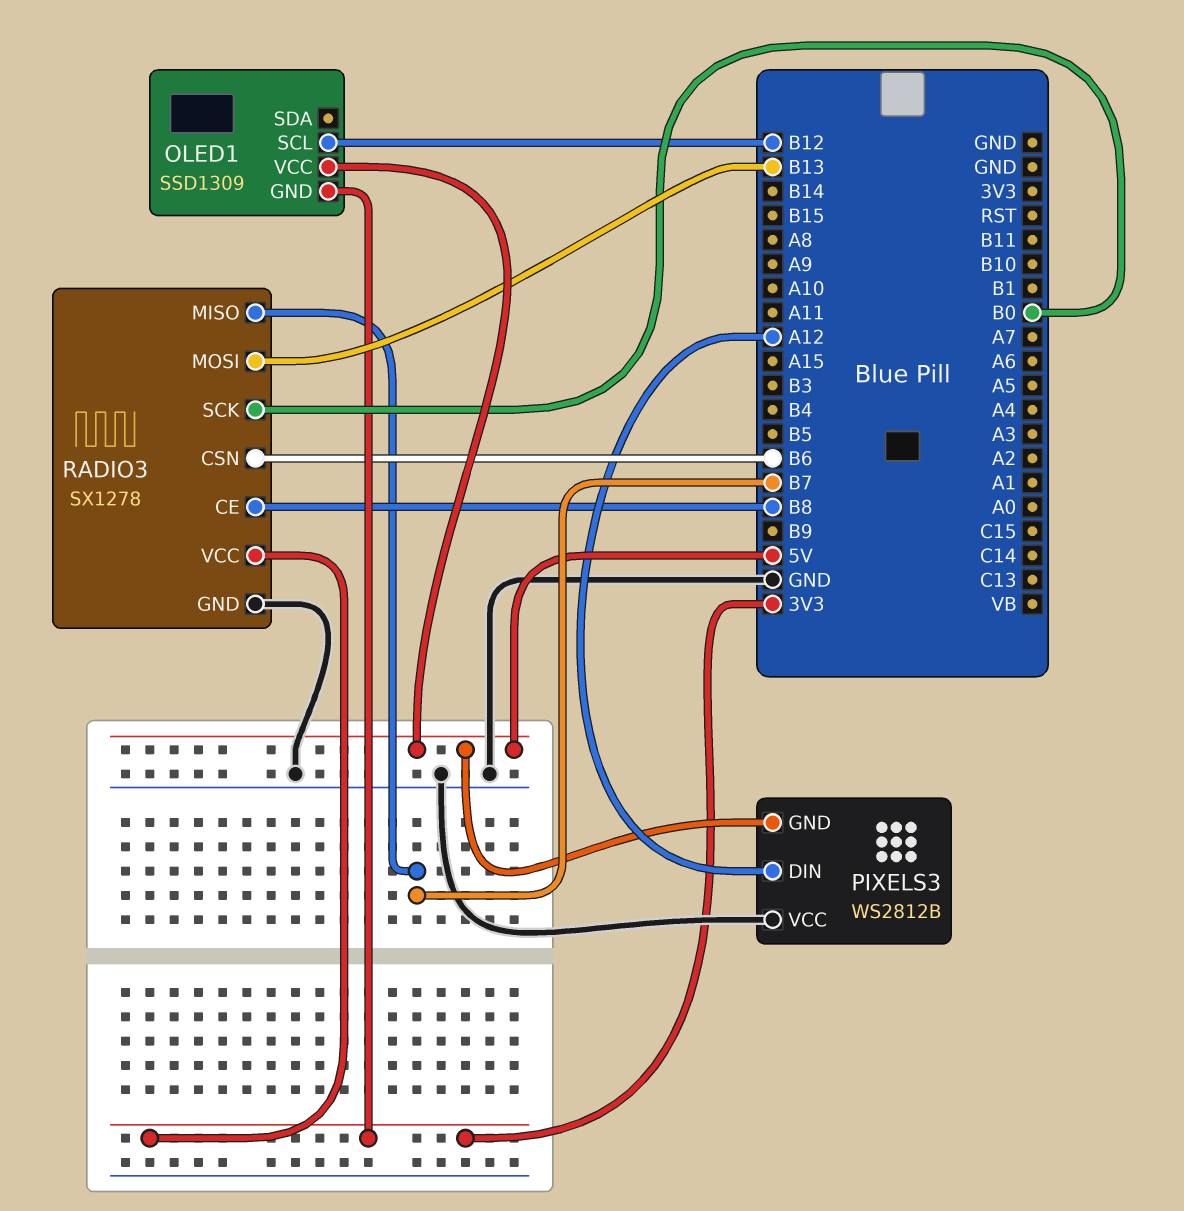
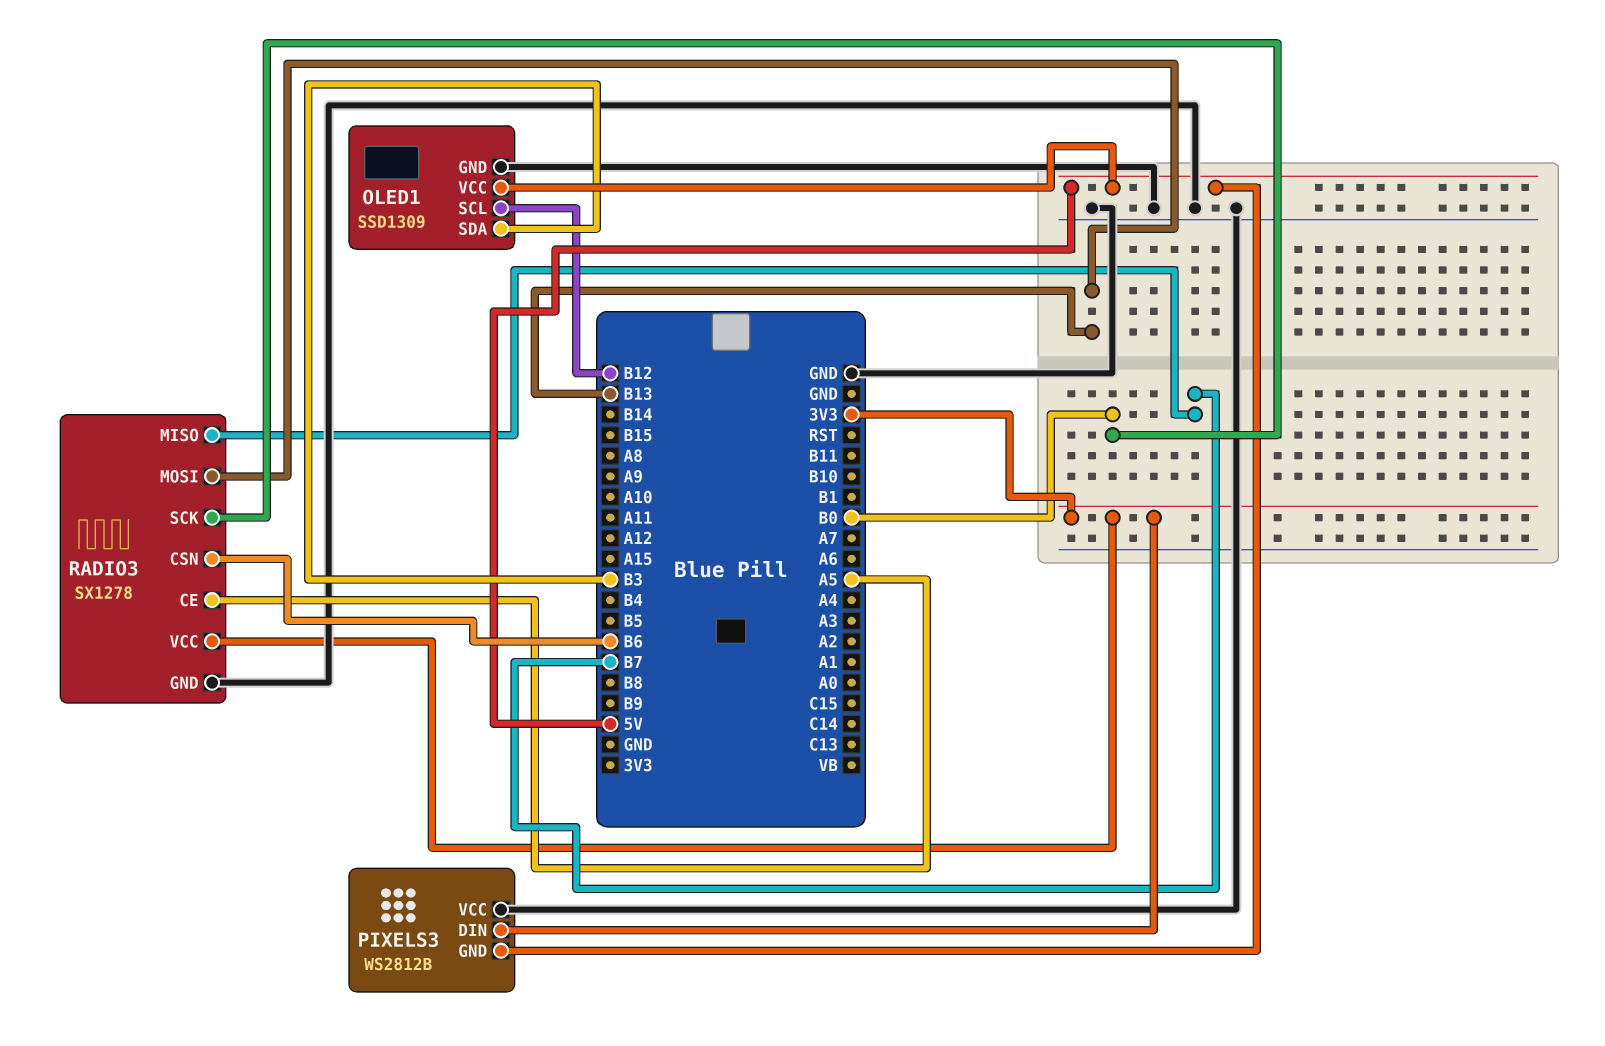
OLED1 pin GND: 3V3 -> GND
OLED1 pin SDA: none -> B3
PIXELS3 pin DIN: A12 -> 3V3
RADIO3 pin CE: B8 -> A5

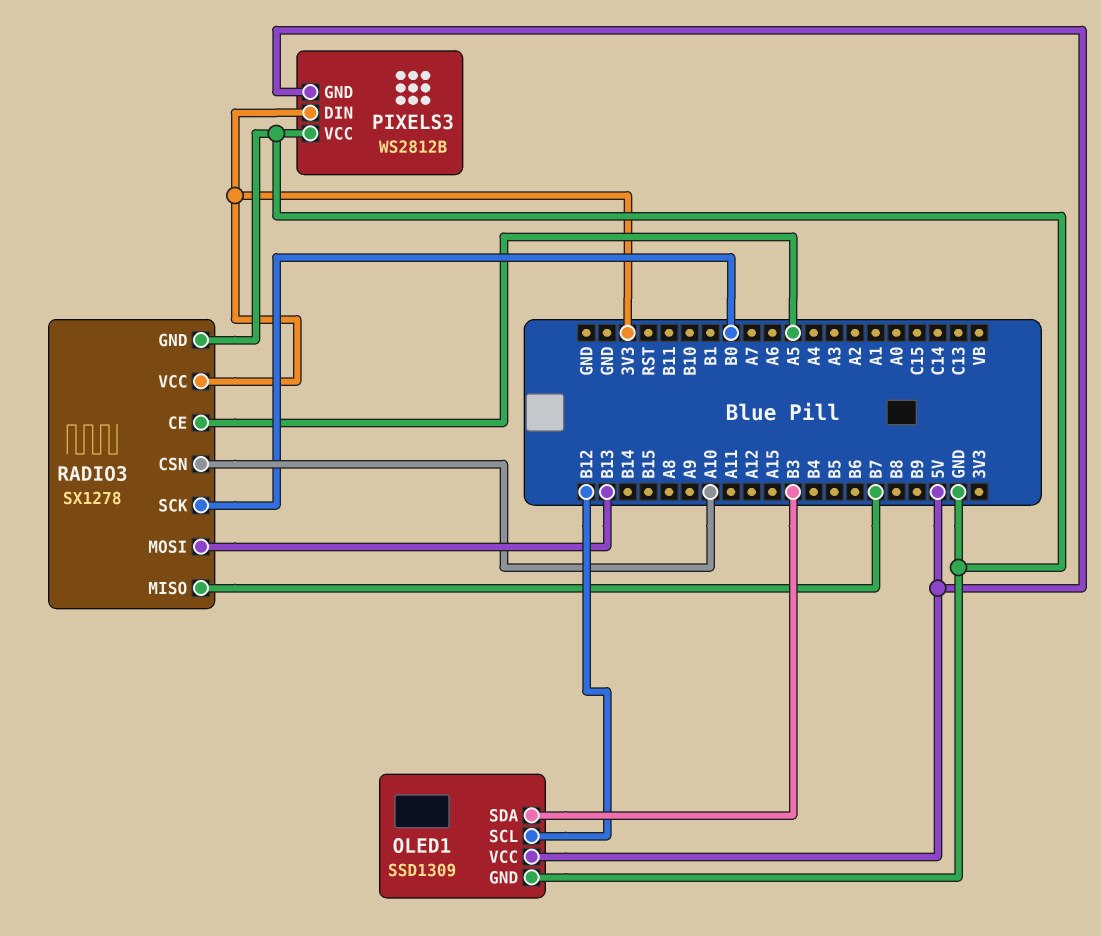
RADIO3 pin CSN: B6 -> A10

